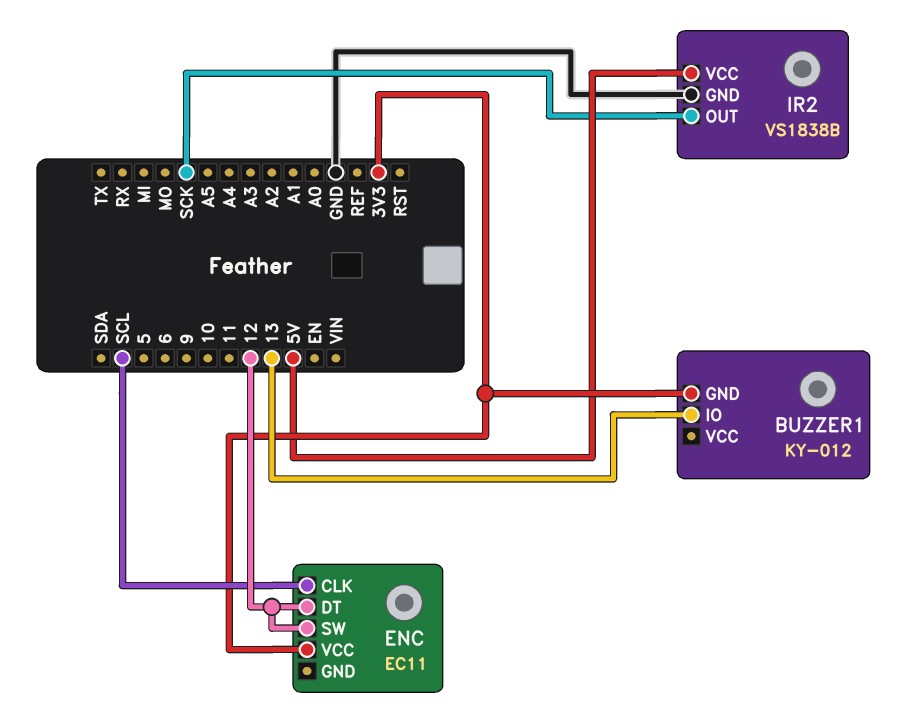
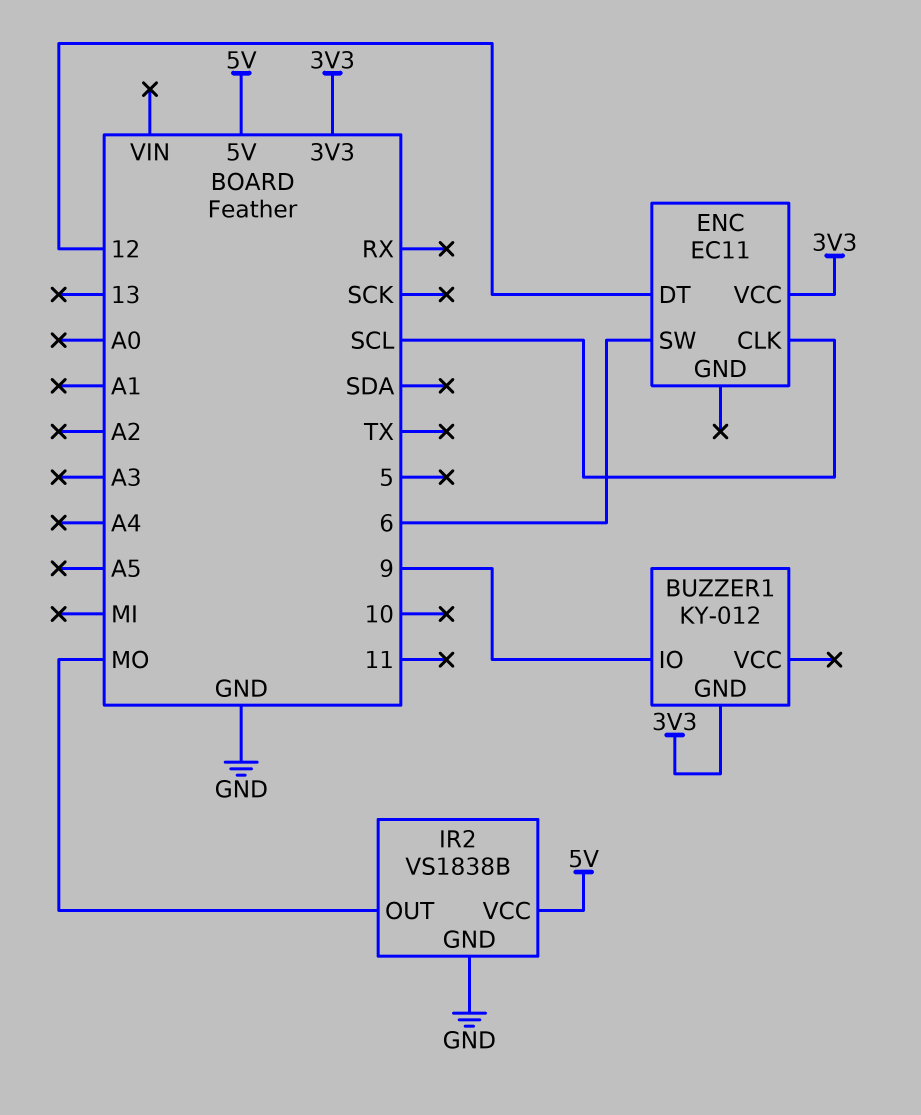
BUZZER1 pin IO: 13 -> 9
ENC pin SW: 12 -> 6
IR2 pin OUT: SCK -> MO

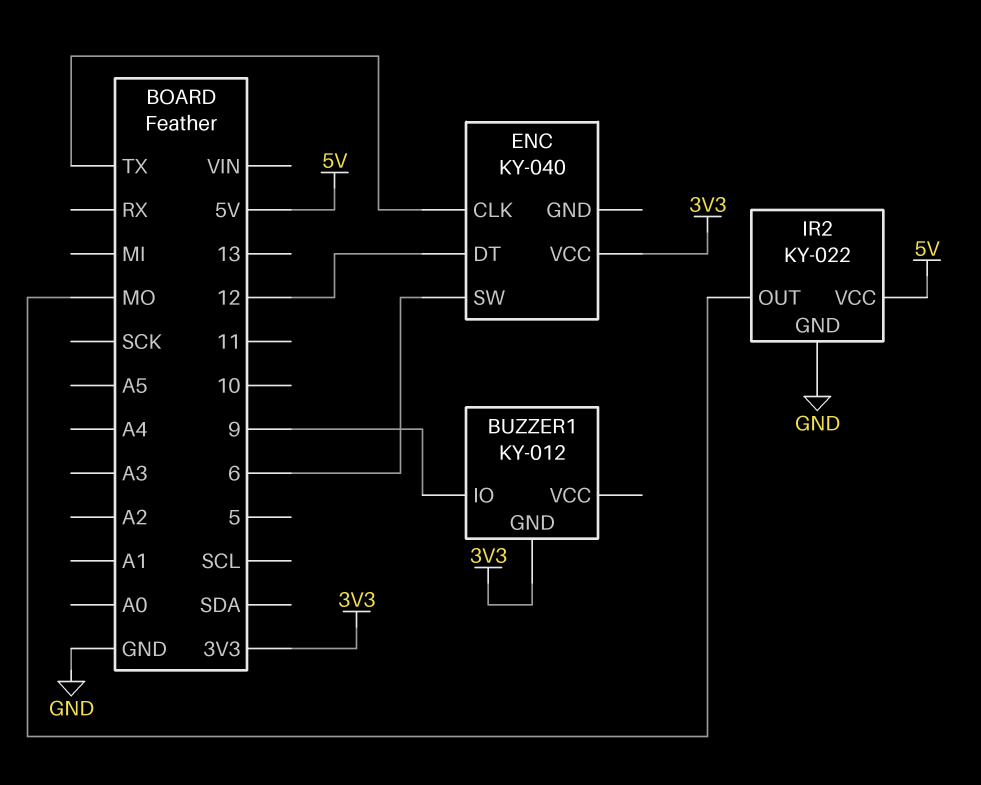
ENC: EC11 -> KY-040
ENC pin CLK: SCL -> TX
IR2: VS1838B -> KY-022

